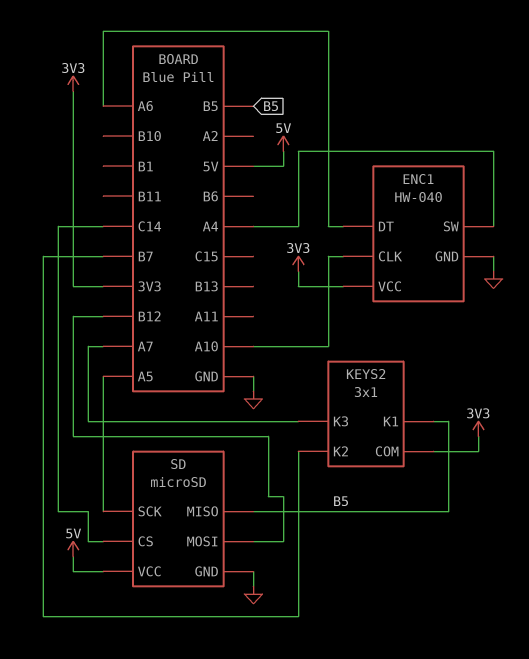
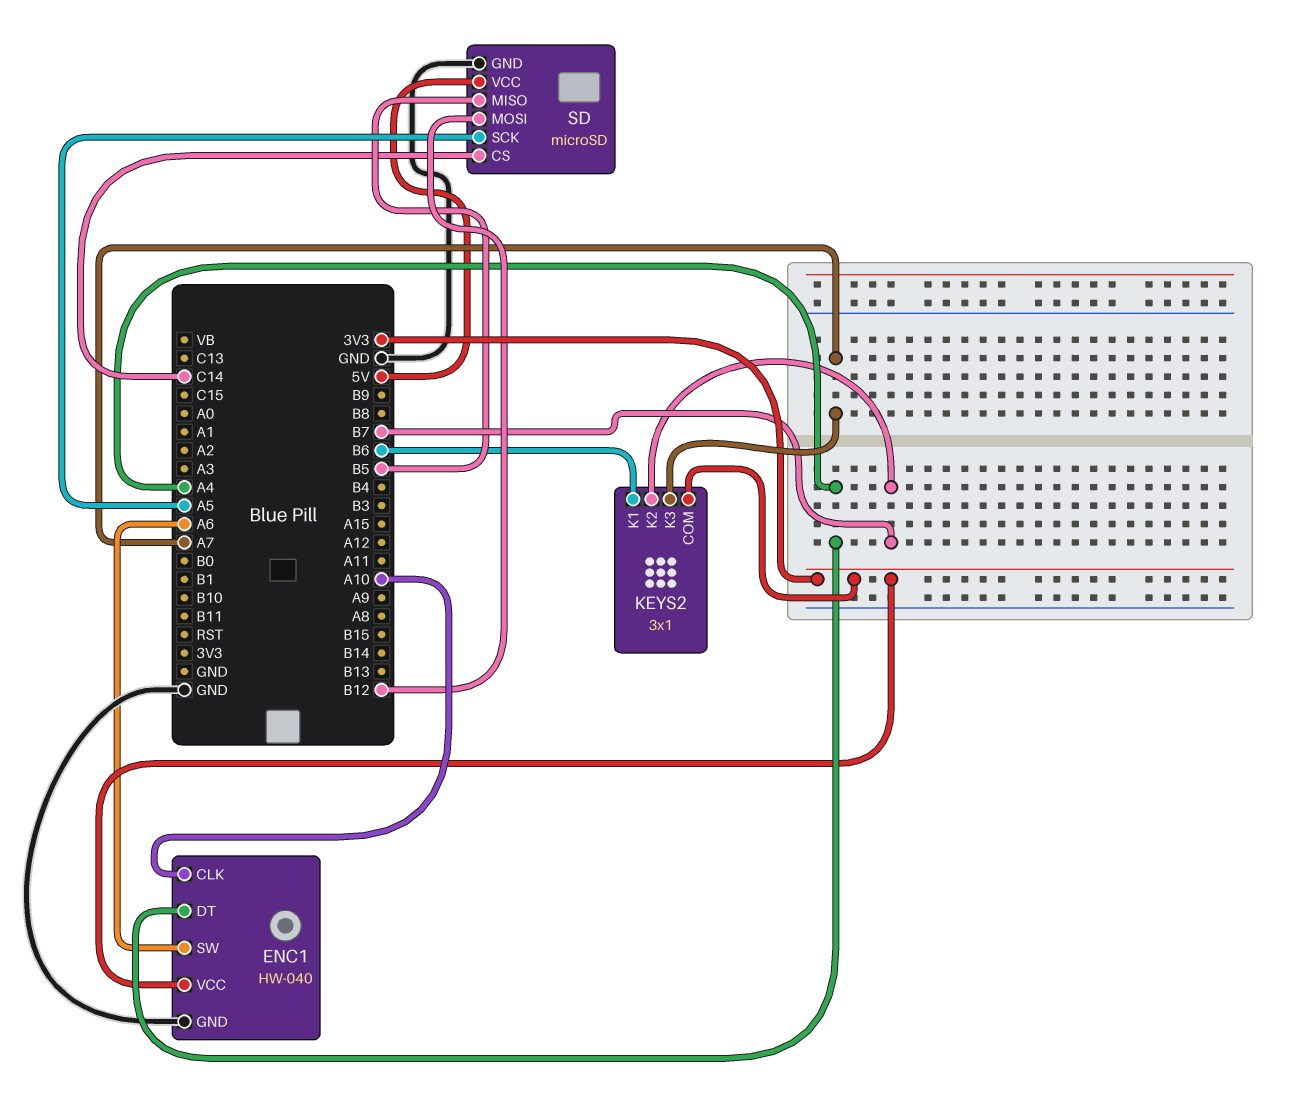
ENC1 pin DT: A6 -> A4
ENC1 pin SW: A4 -> A6
KEYS2 pin K1: B5 -> B6

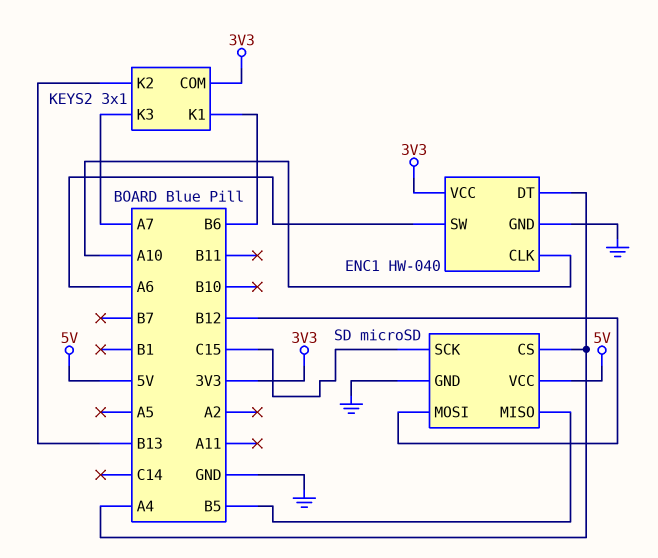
KEYS2 pin K2: B7 -> B13
SD pin CS: C14 -> A4
SD pin SCK: A5 -> C15

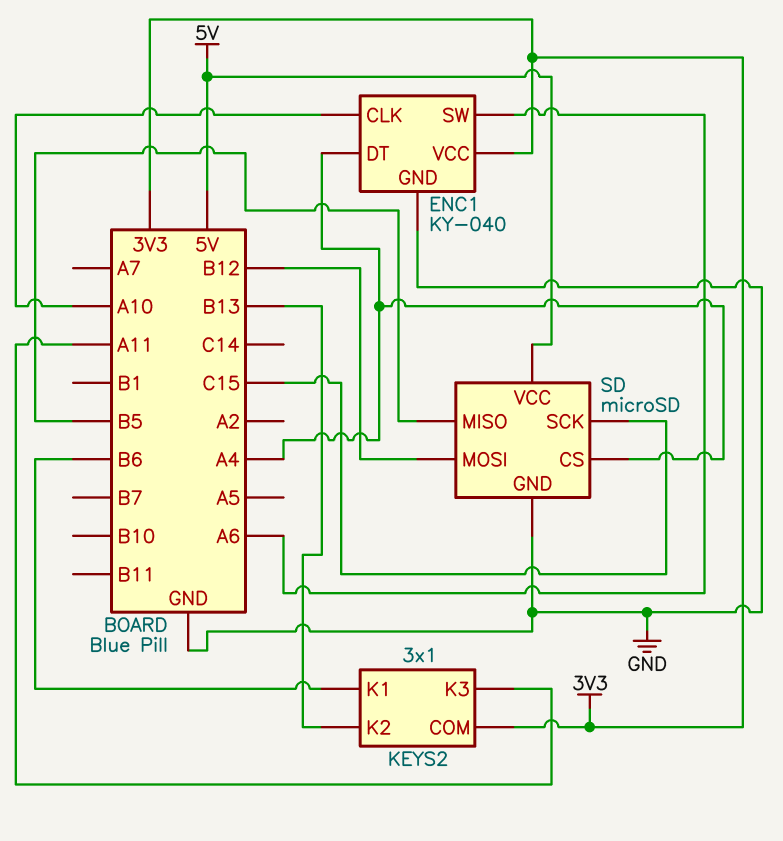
ENC1: HW-040 -> KY-040
KEYS2 pin K3: A7 -> A11

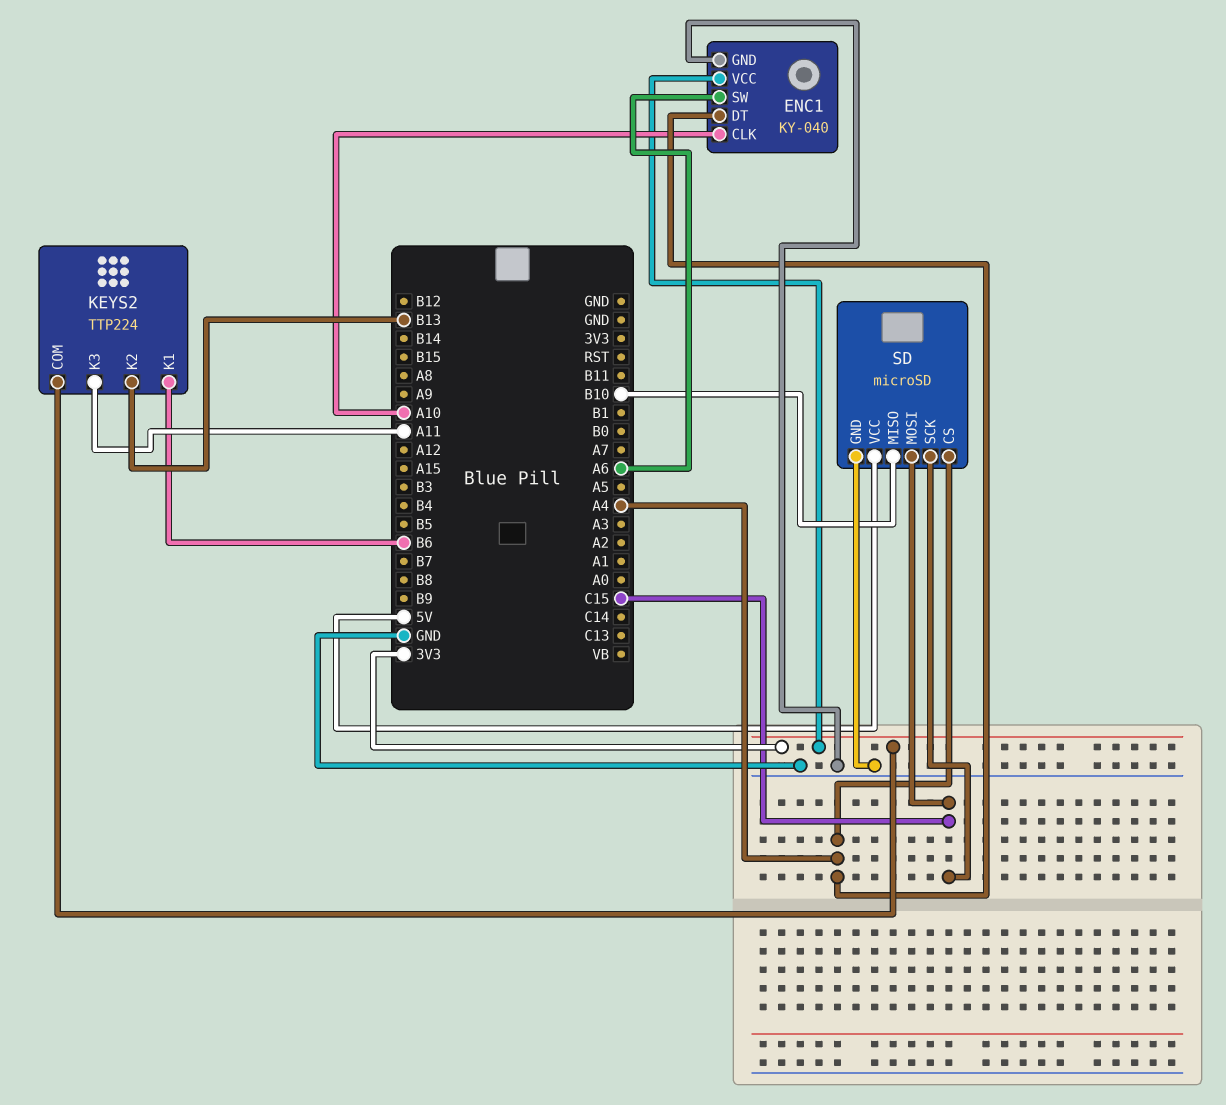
KEYS2: 3x1 -> TTP224
SD pin MISO: B5 -> B10
SD pin MOSI: B12 -> C15

